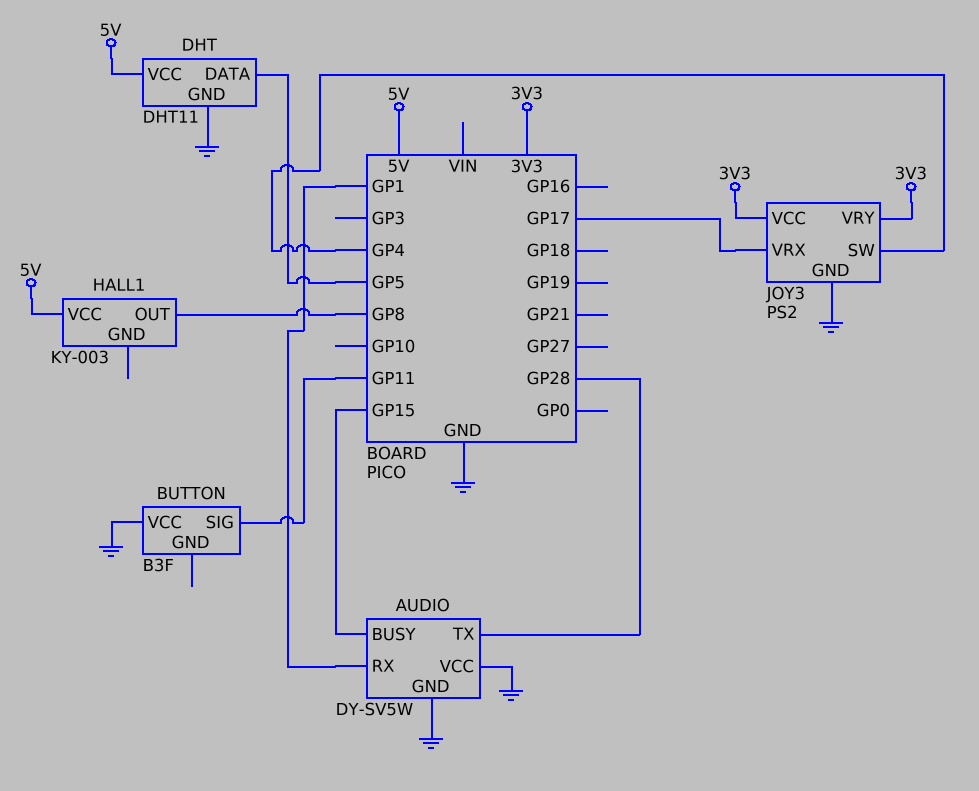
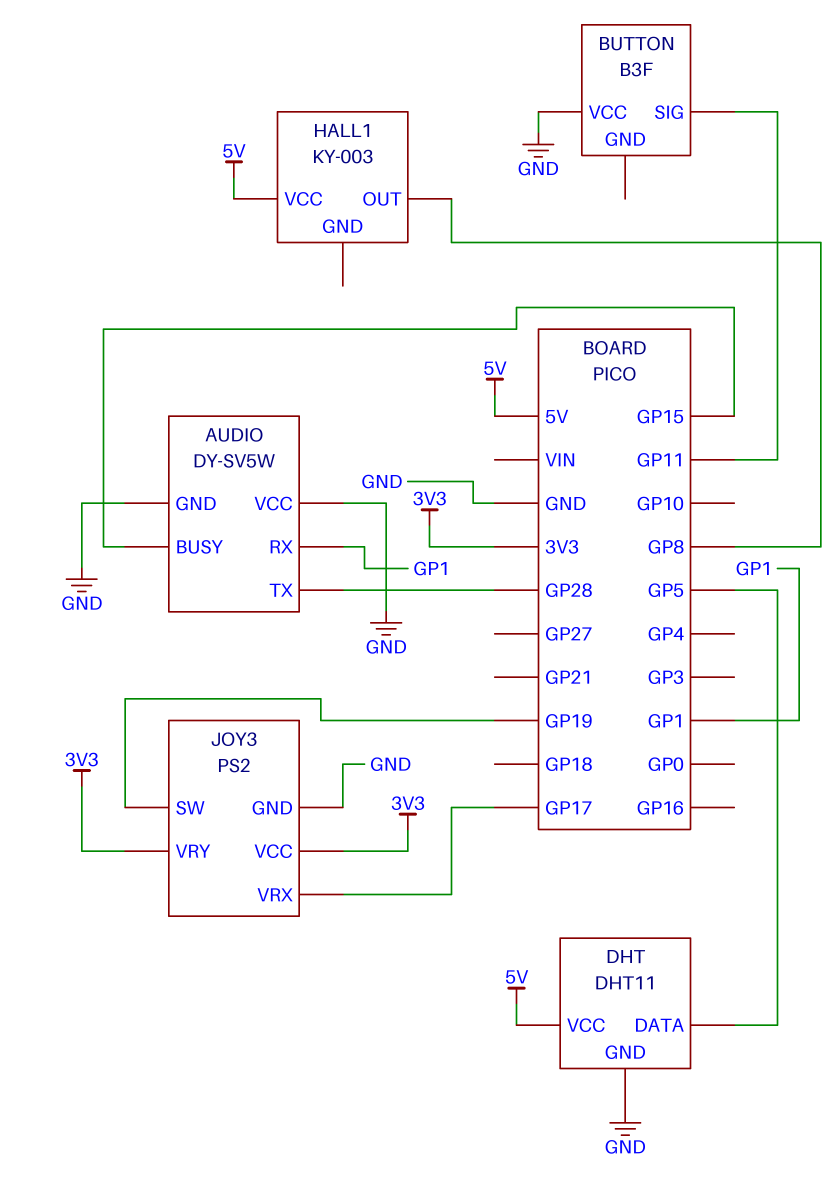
JOY3 pin SW: GP4 -> GP19

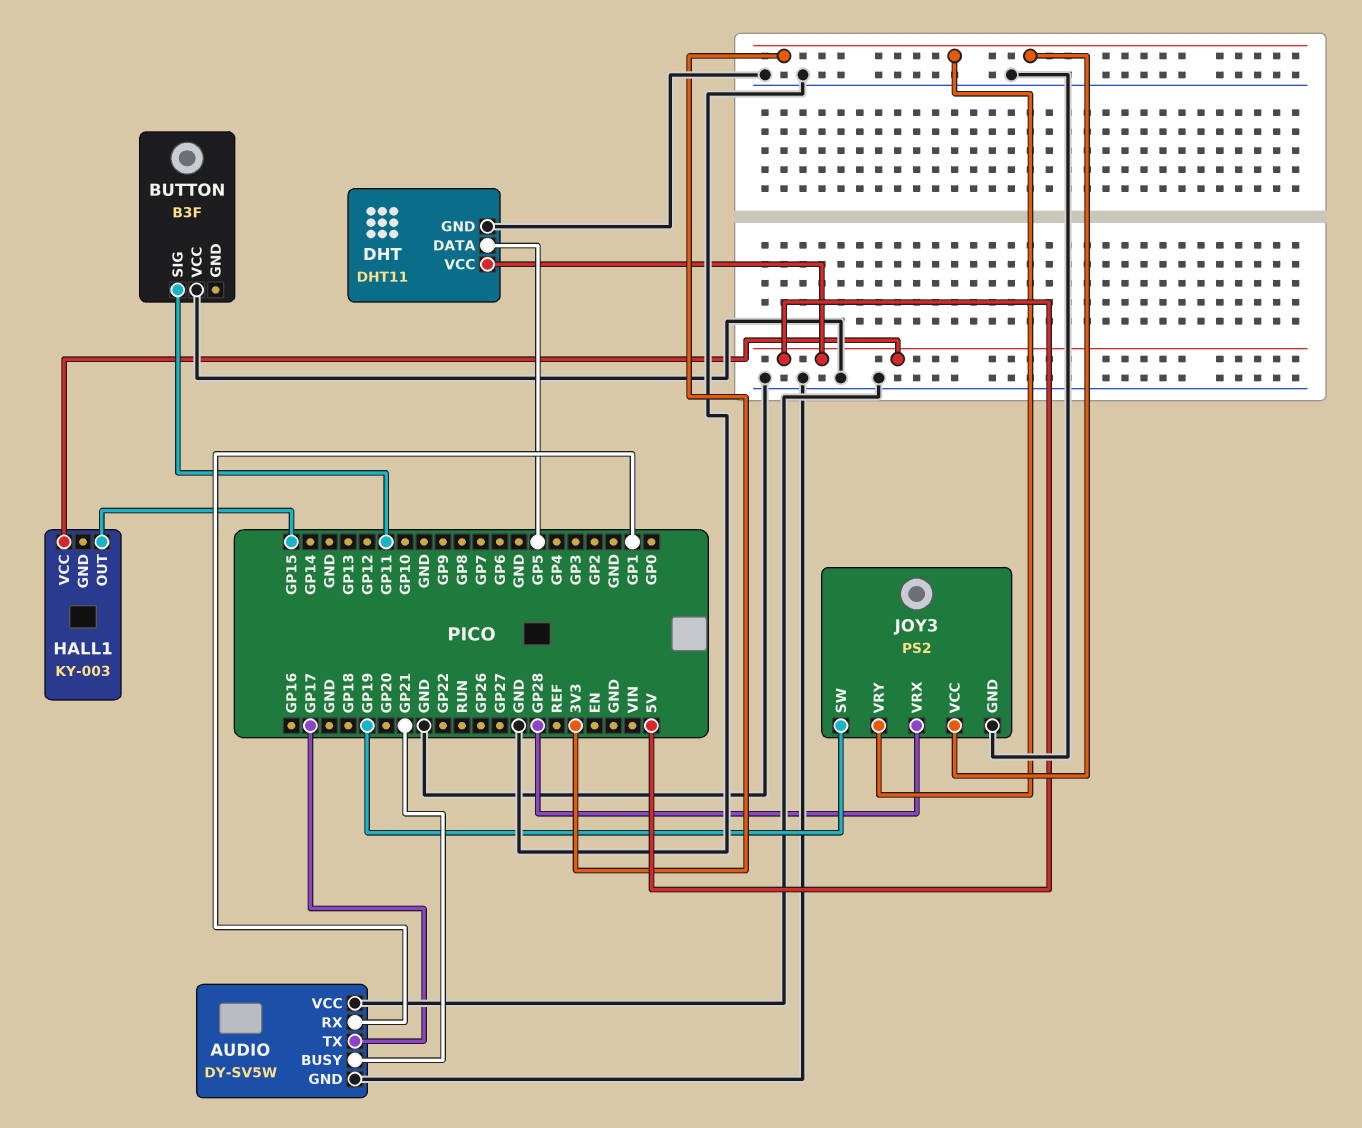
AUDIO pin BUSY: GP15 -> GP21
AUDIO pin TX: GP28 -> GP17
HALL1 pin OUT: GP8 -> GP15
JOY3 pin VRX: GP17 -> GP28

